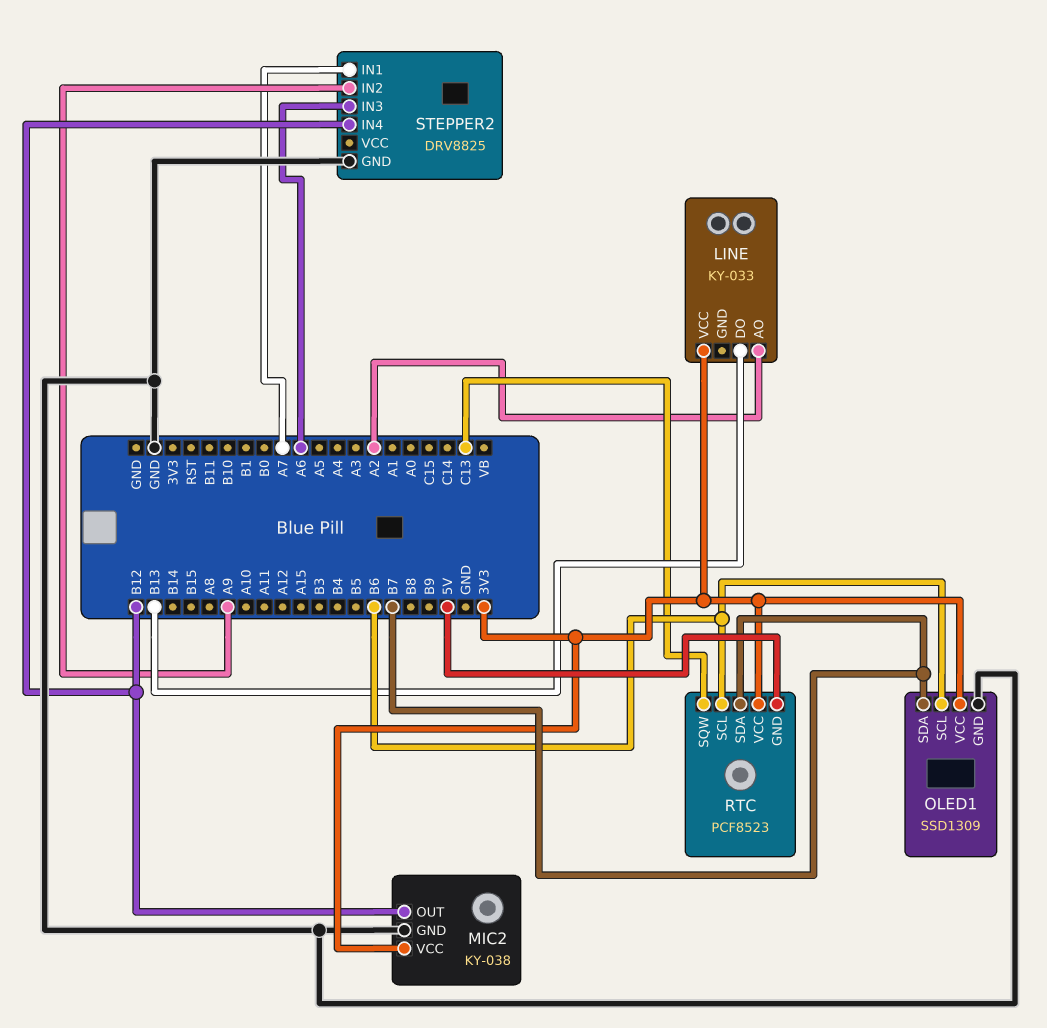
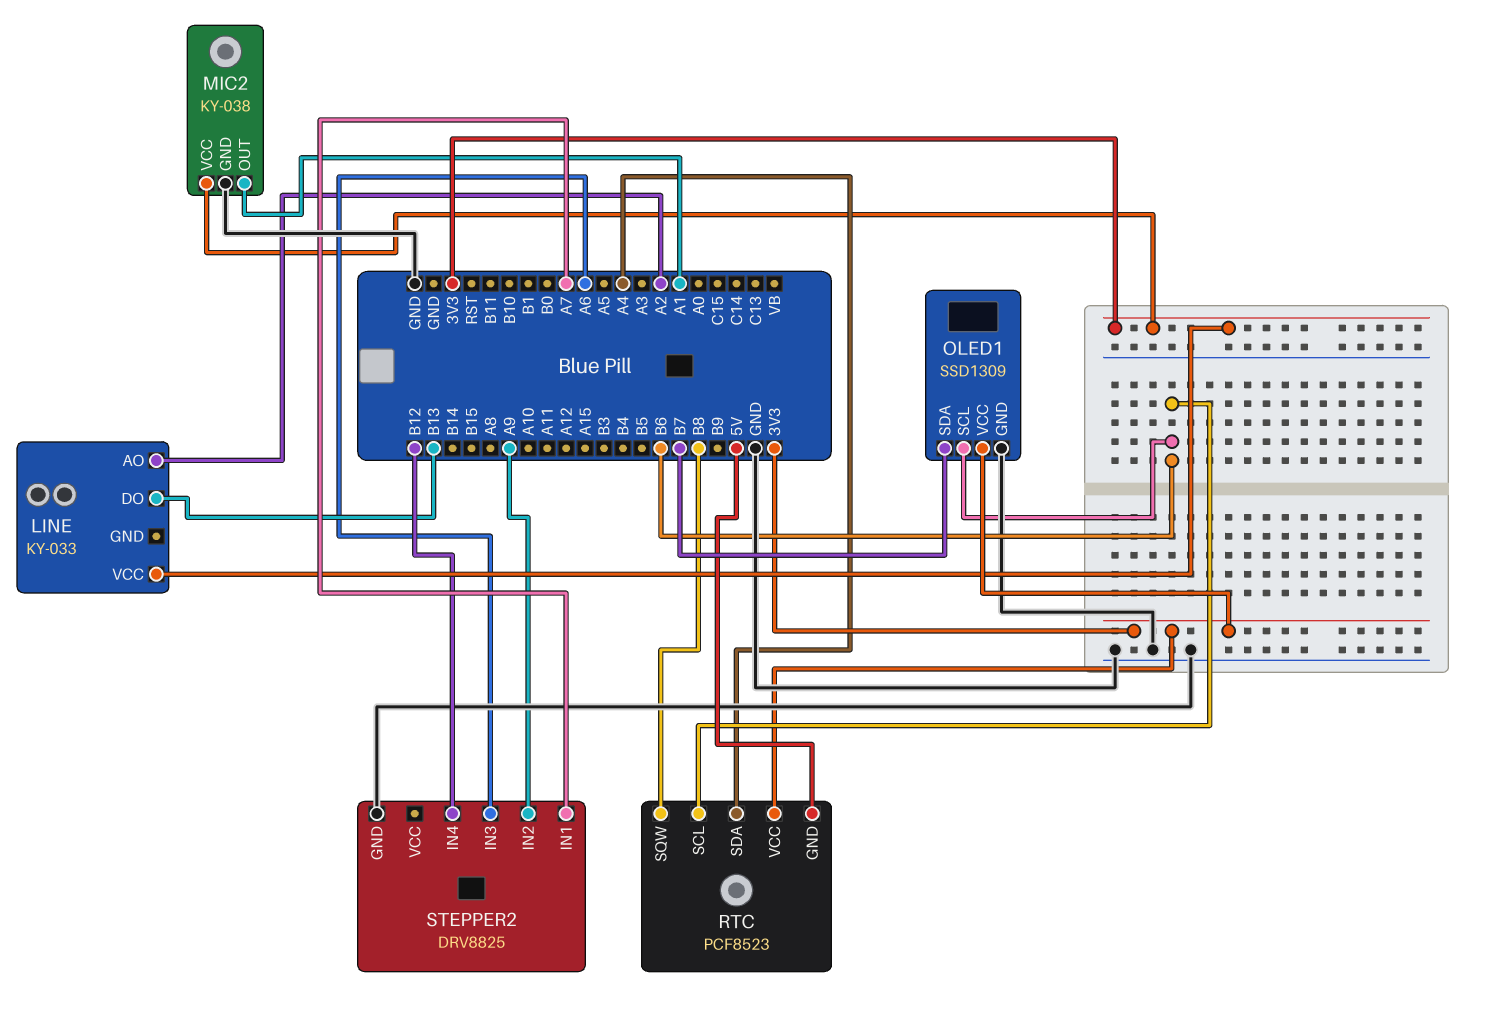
MIC2 pin OUT: B12 -> A1
RTC pin SDA: B7 -> A4
RTC pin SQW: C13 -> B8

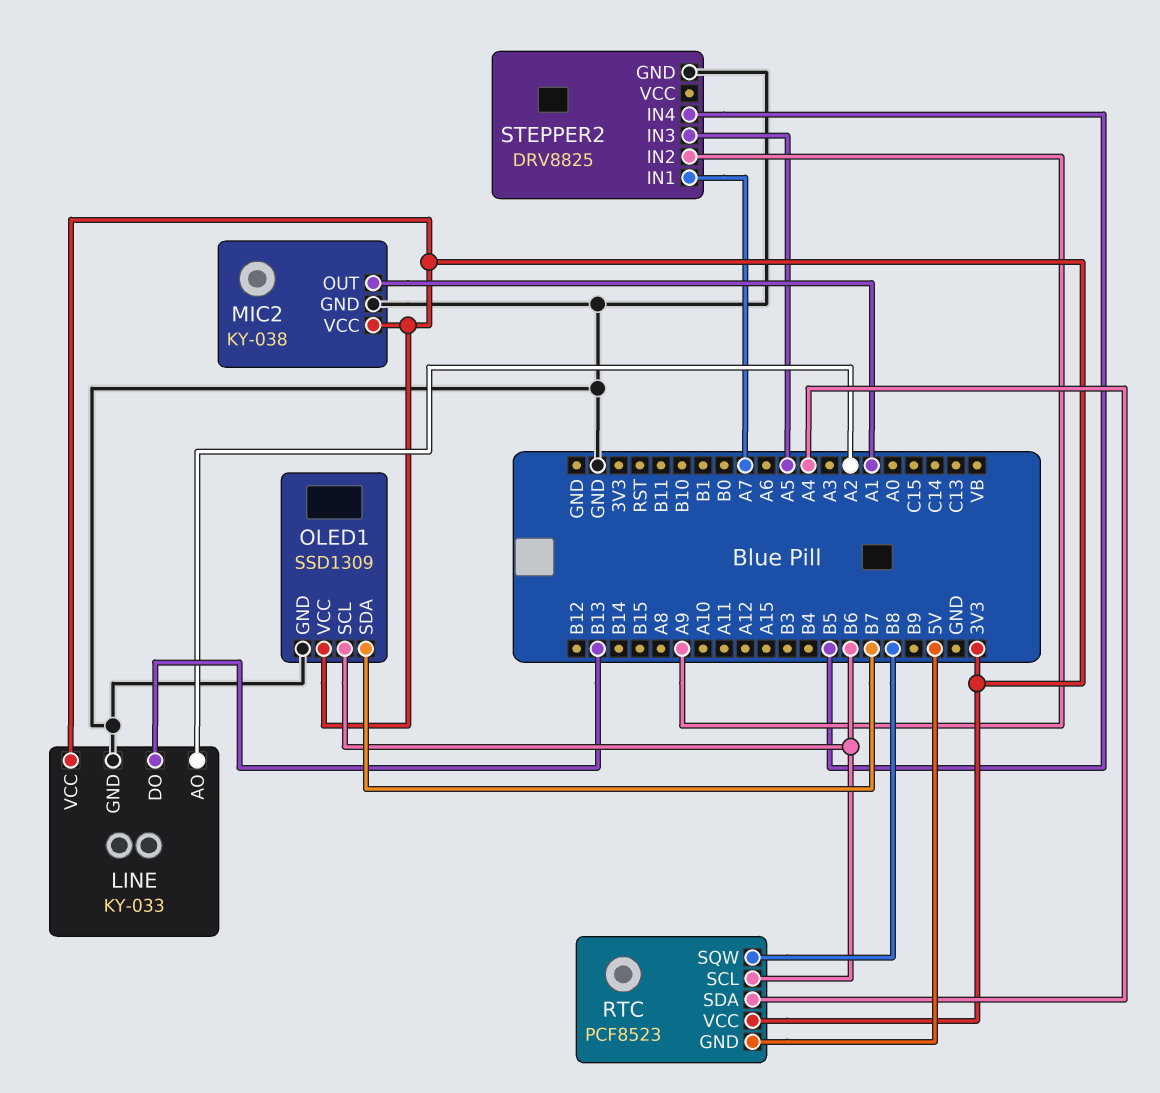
LINE pin GND: none -> GND
STEPPER2 pin IN3: A6 -> A5
STEPPER2 pin IN4: B12 -> B5

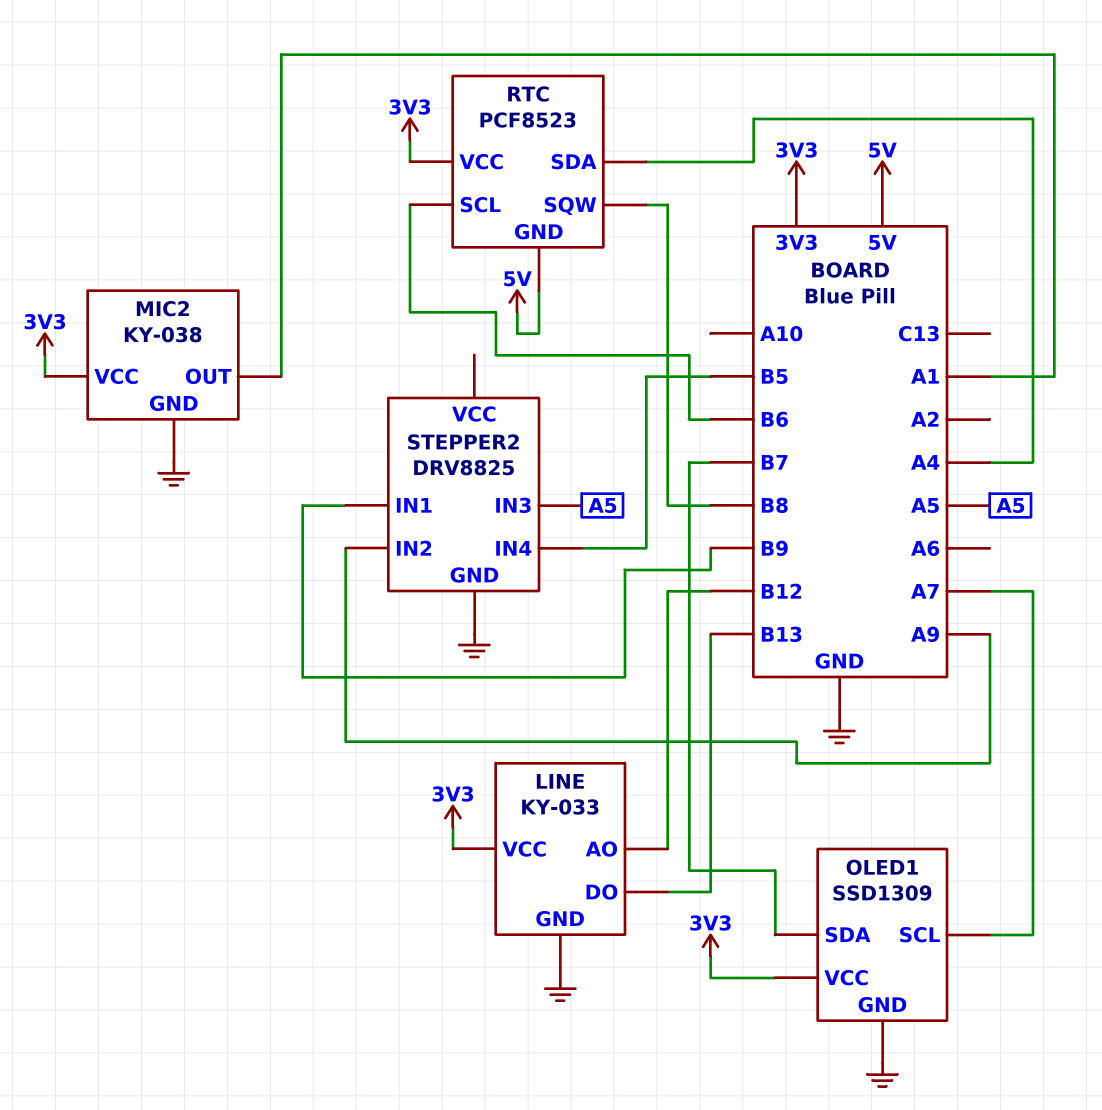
LINE pin AO: A2 -> B12
OLED1 pin SCL: B6 -> A7
STEPPER2 pin IN1: A7 -> B9

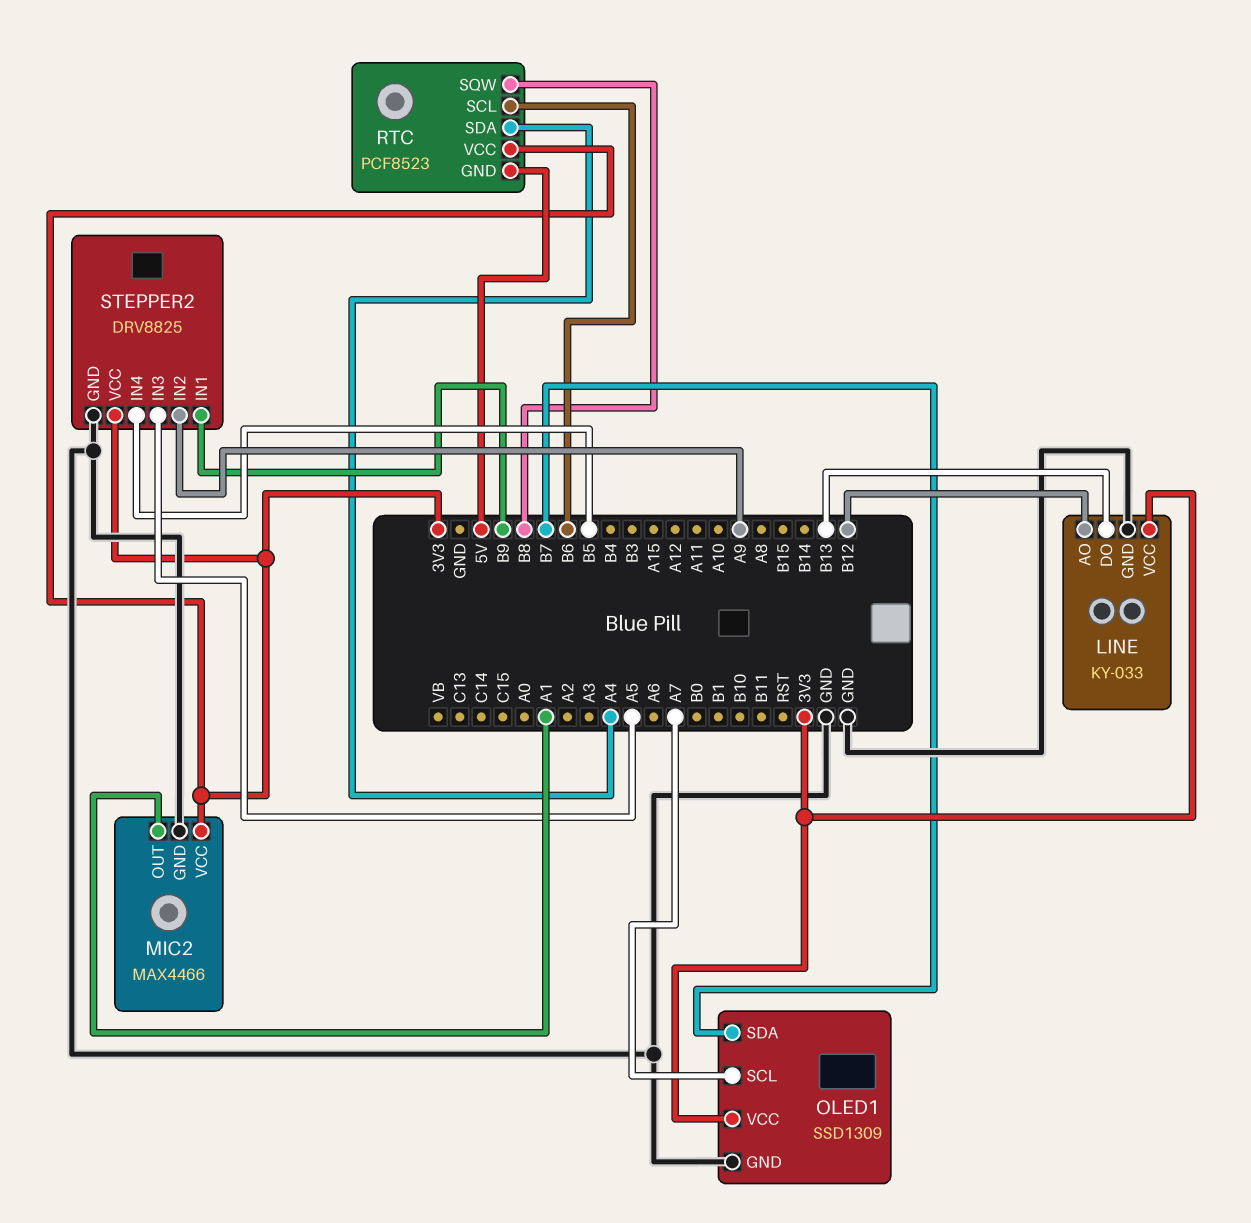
MIC2: KY-038 -> MAX4466
STEPPER2 pin VCC: none -> 3V3

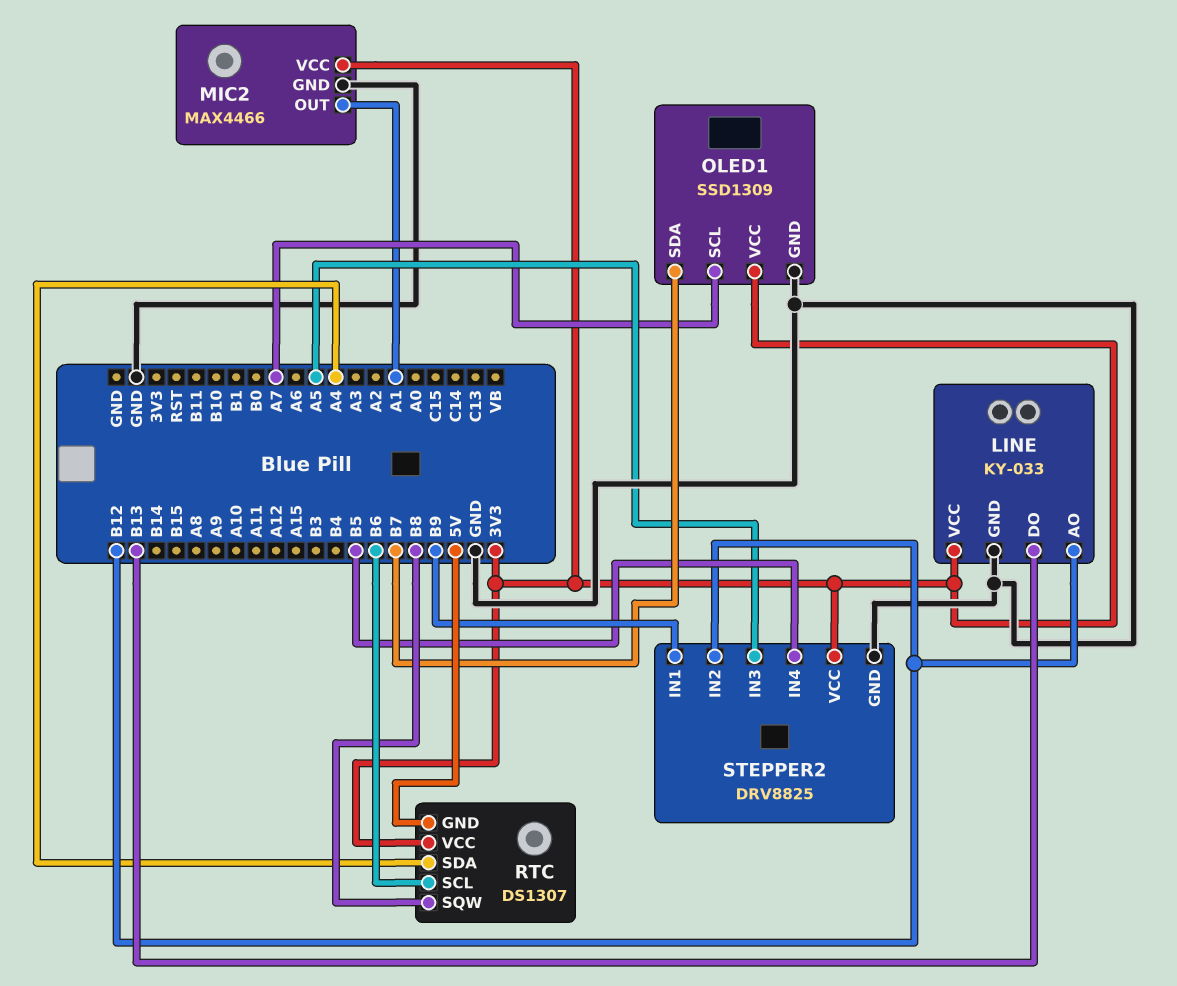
RTC: PCF8523 -> DS1307
STEPPER2 pin IN2: A9 -> B12

